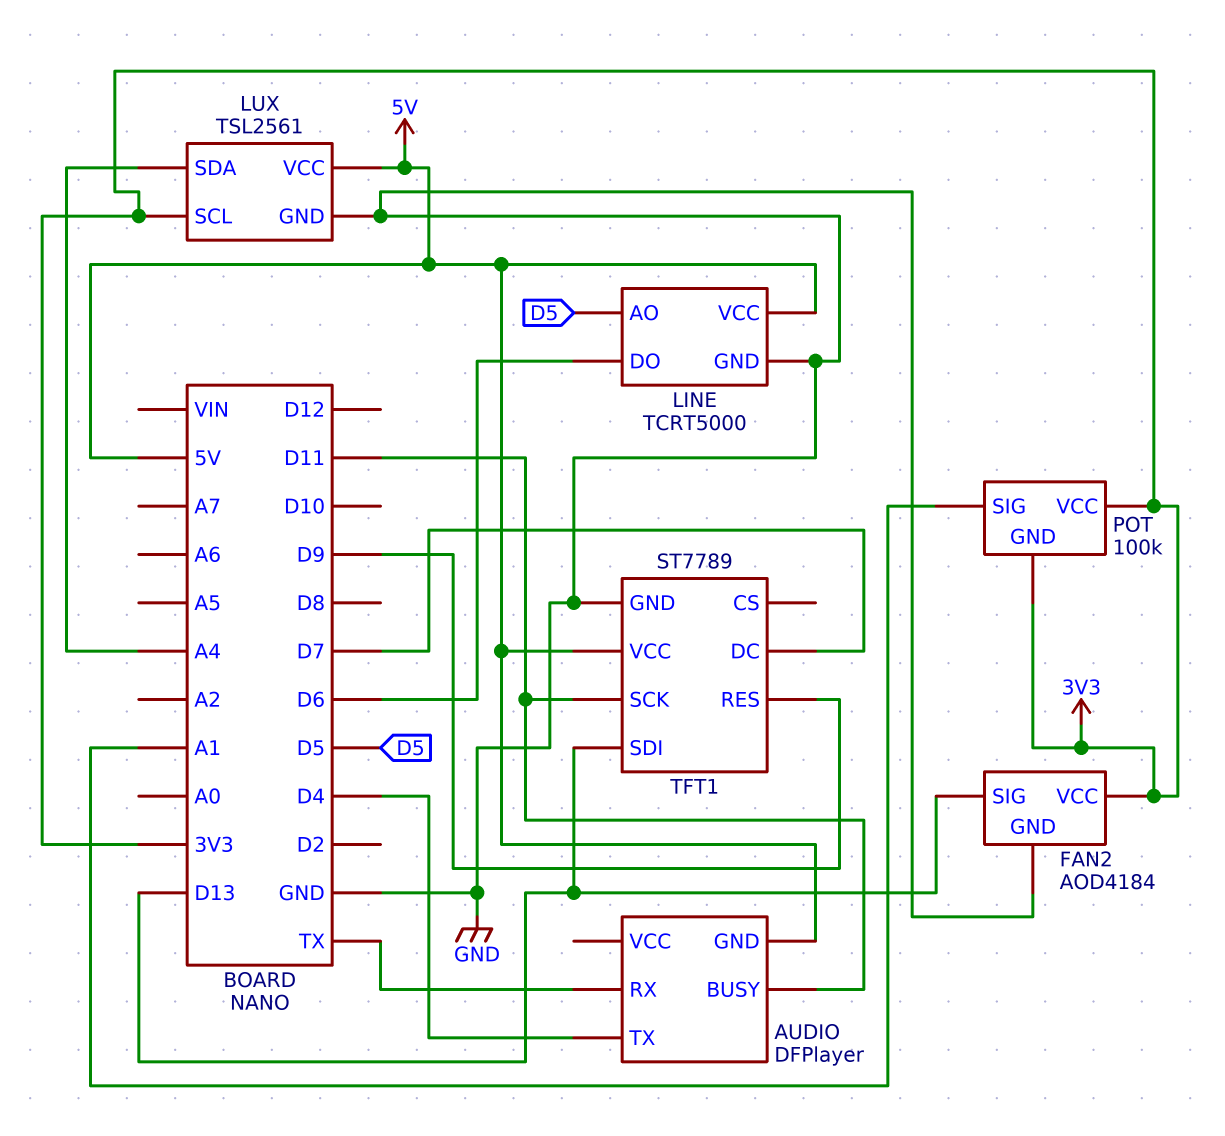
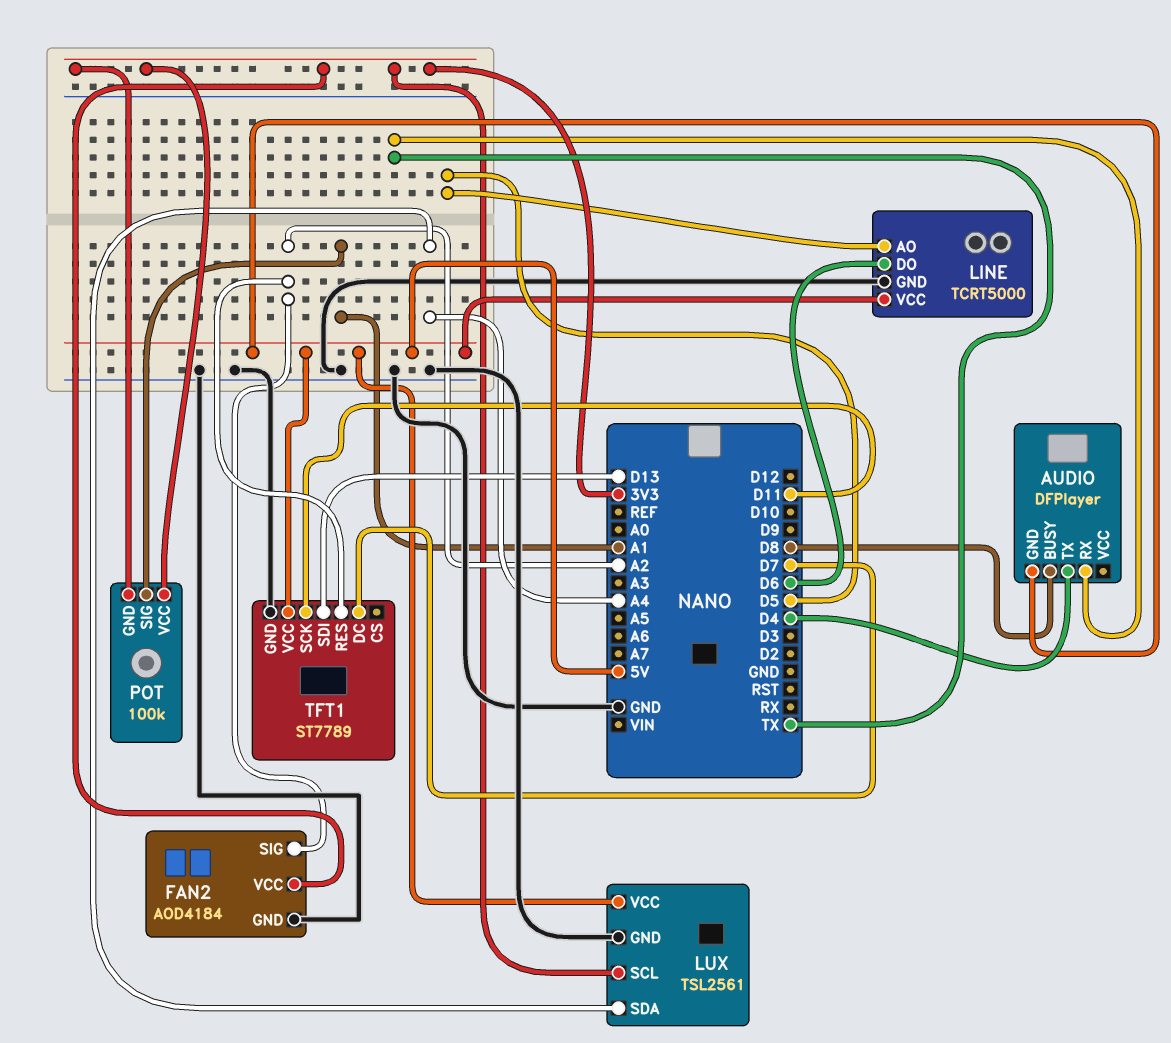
AUDIO pin BUSY: D11 -> D8
FAN2 pin SIG: D13 -> A2
TFT1 pin RES: D9 -> A2

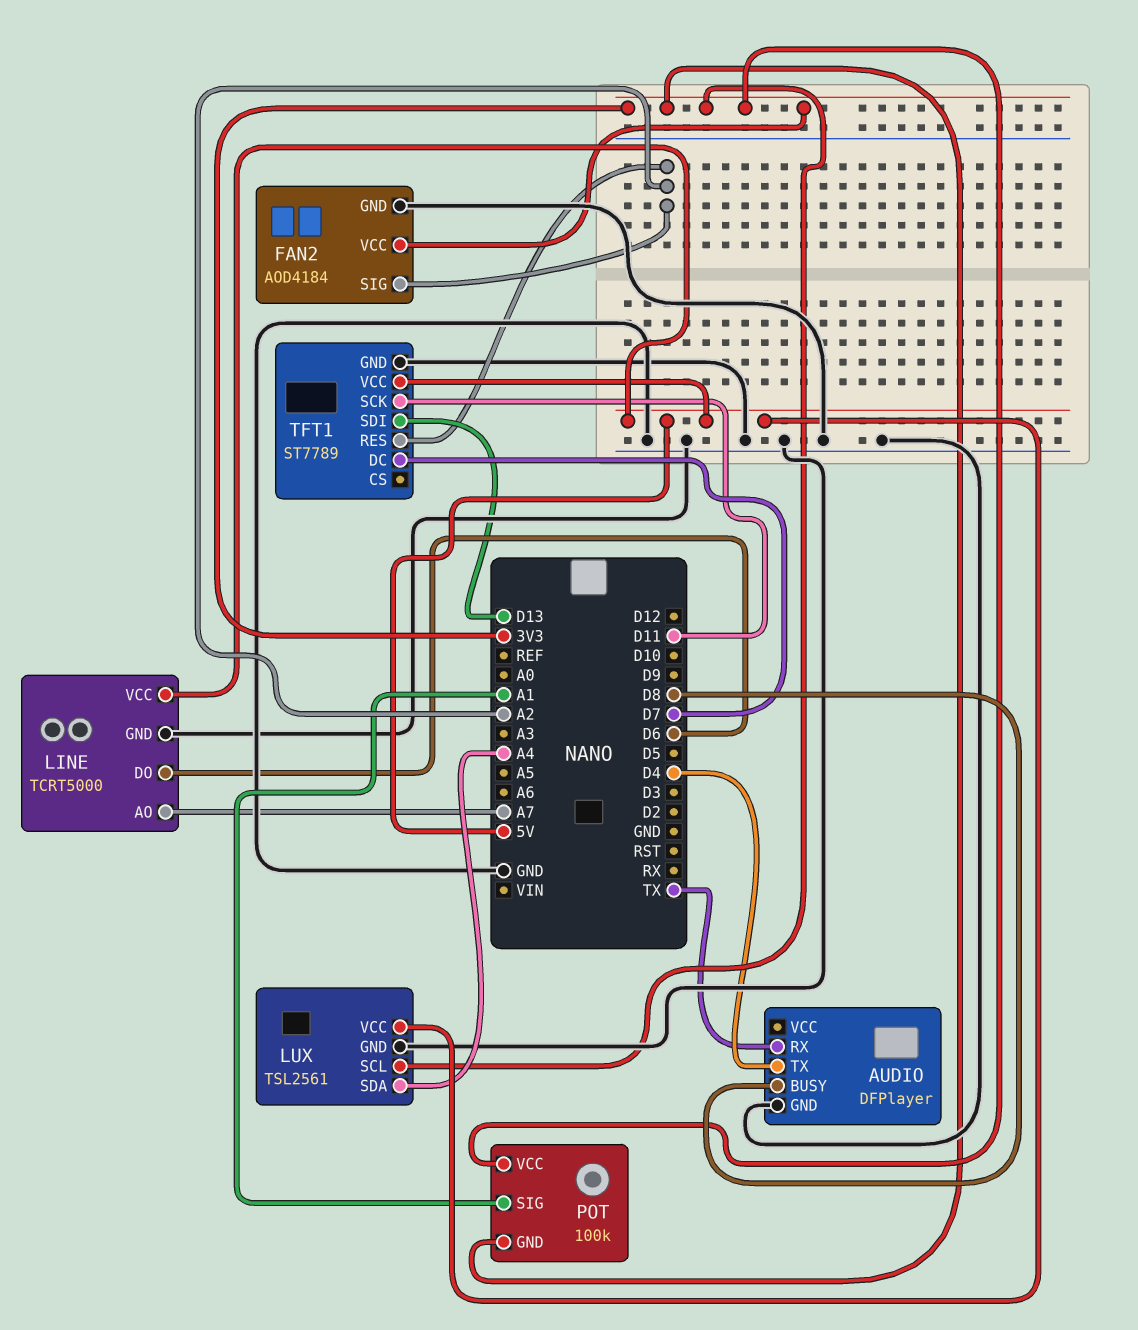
AUDIO pin GND: 5V -> GND
LINE pin AO: D5 -> A7

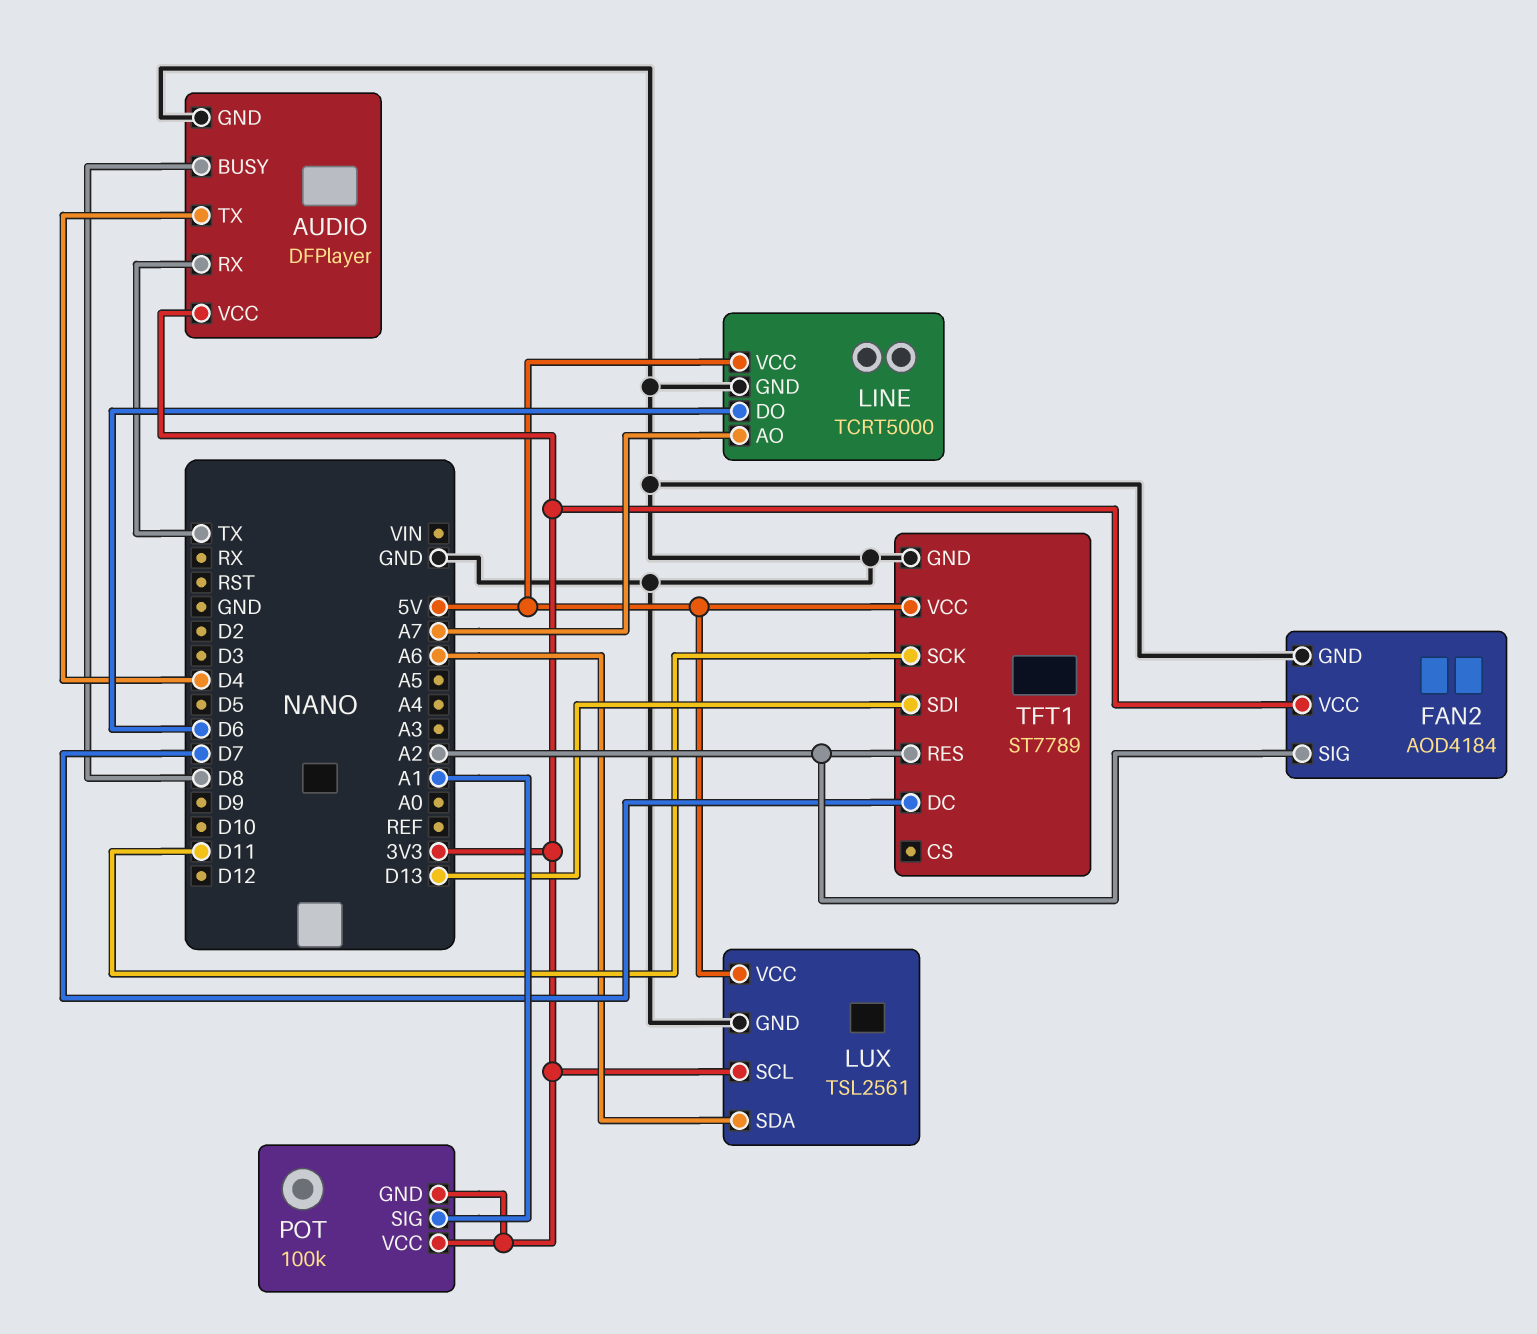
AUDIO pin VCC: none -> 3V3
LUX pin SDA: A4 -> A6

